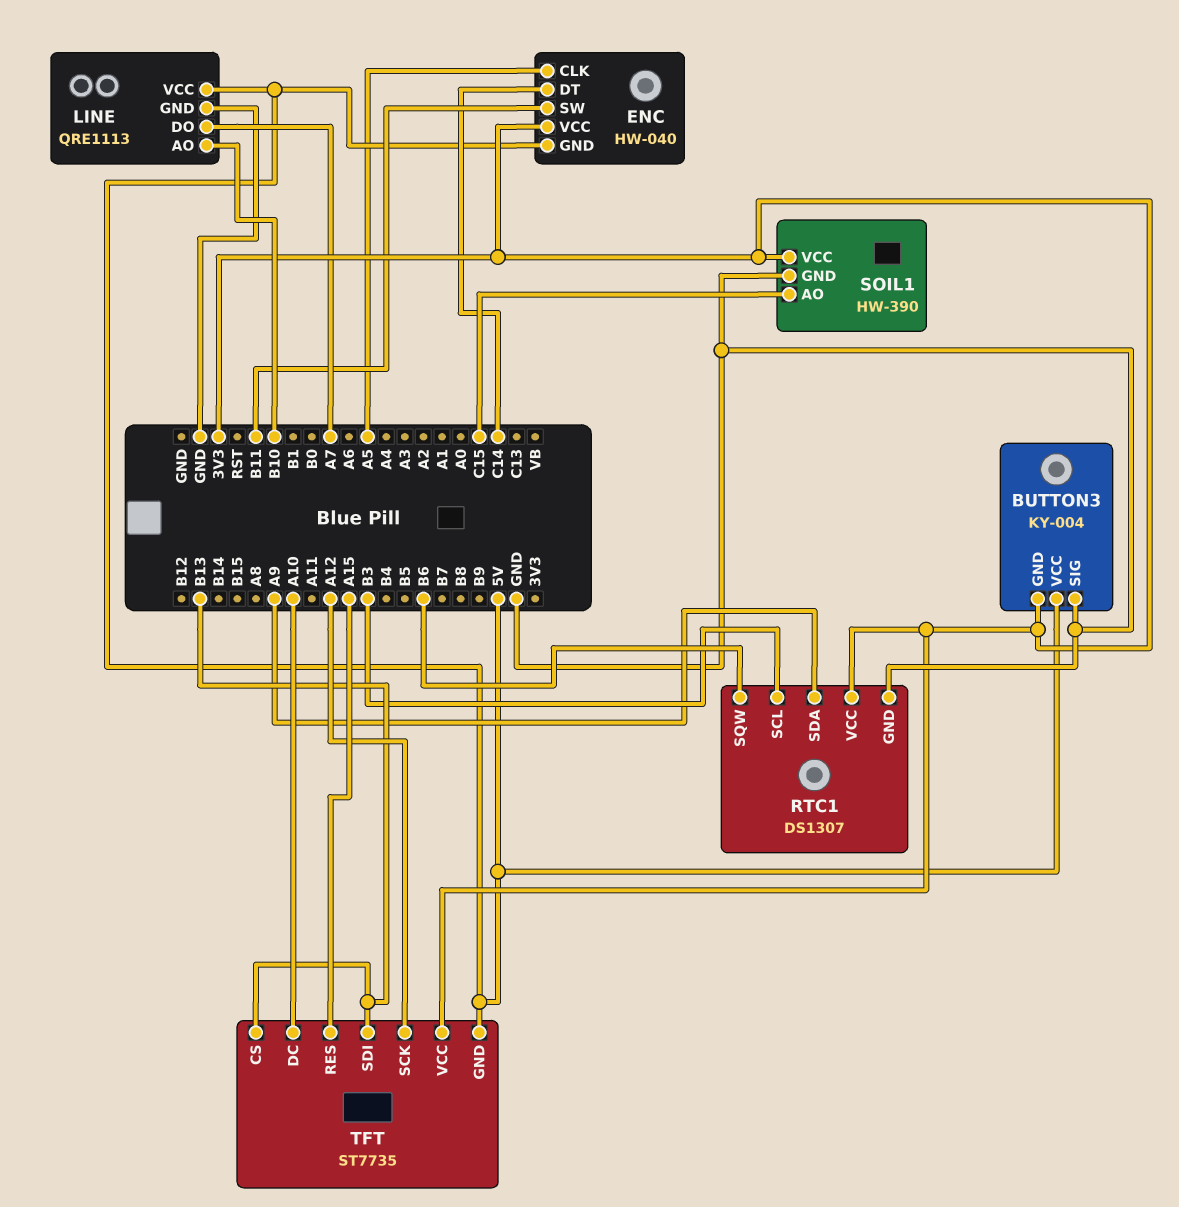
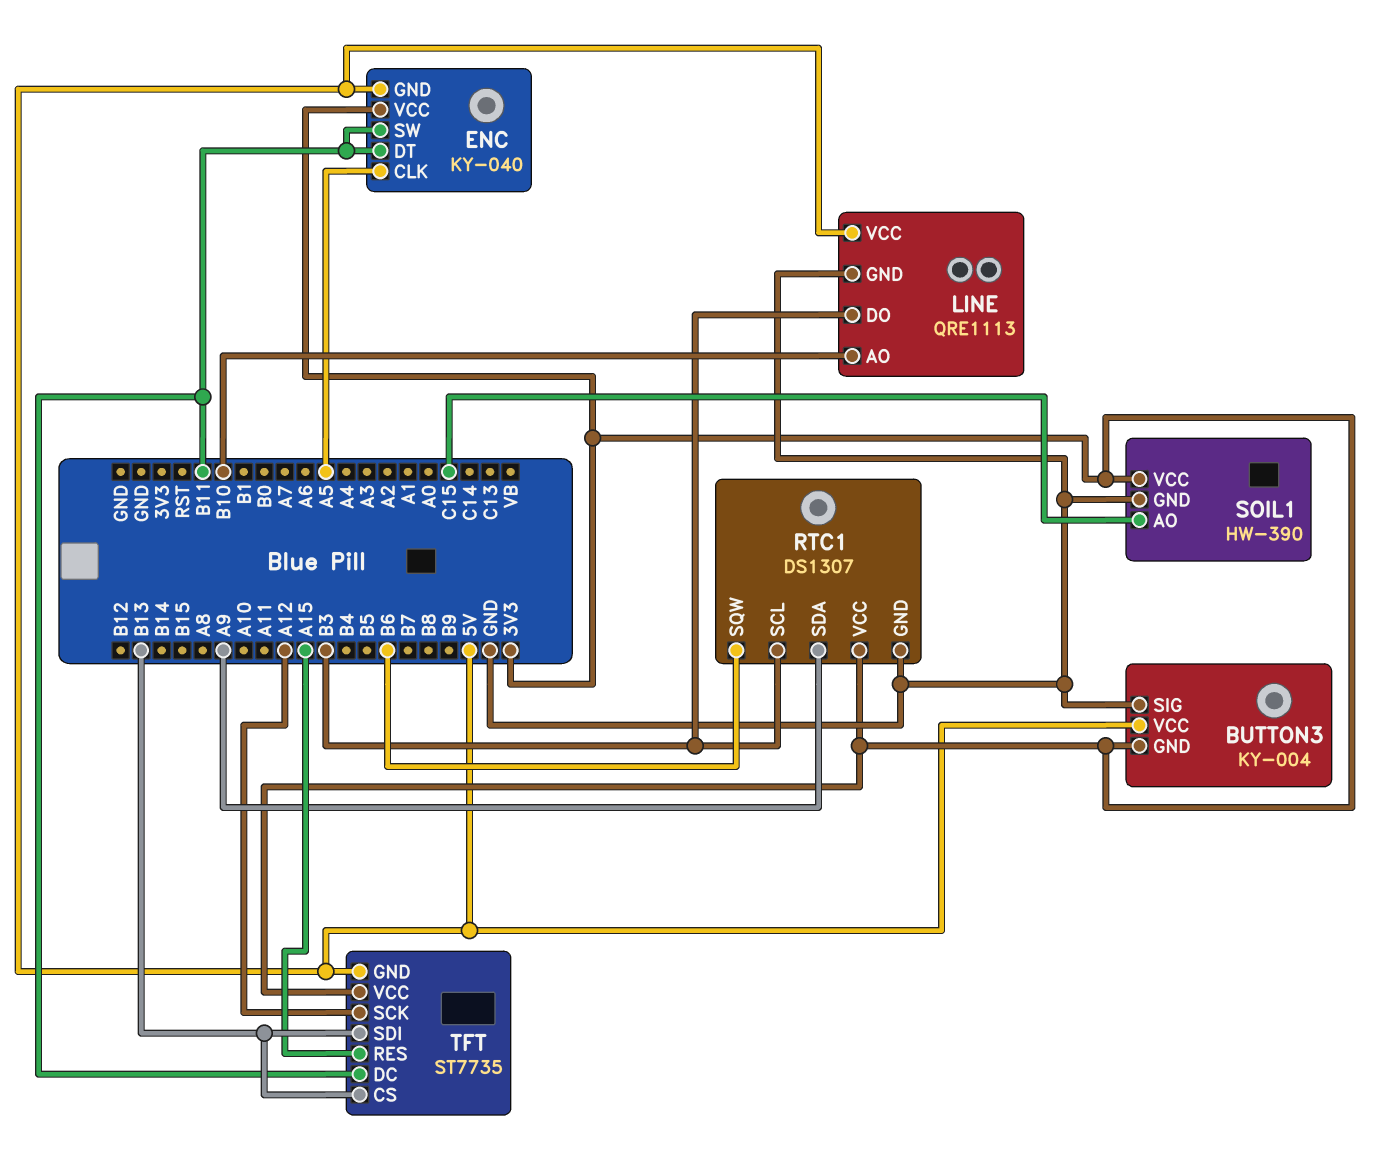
ENC: HW-040 -> KY-040
ENC pin DT: C14 -> B11
LINE pin DO: A7 -> B3
TFT pin DC: A10 -> B11

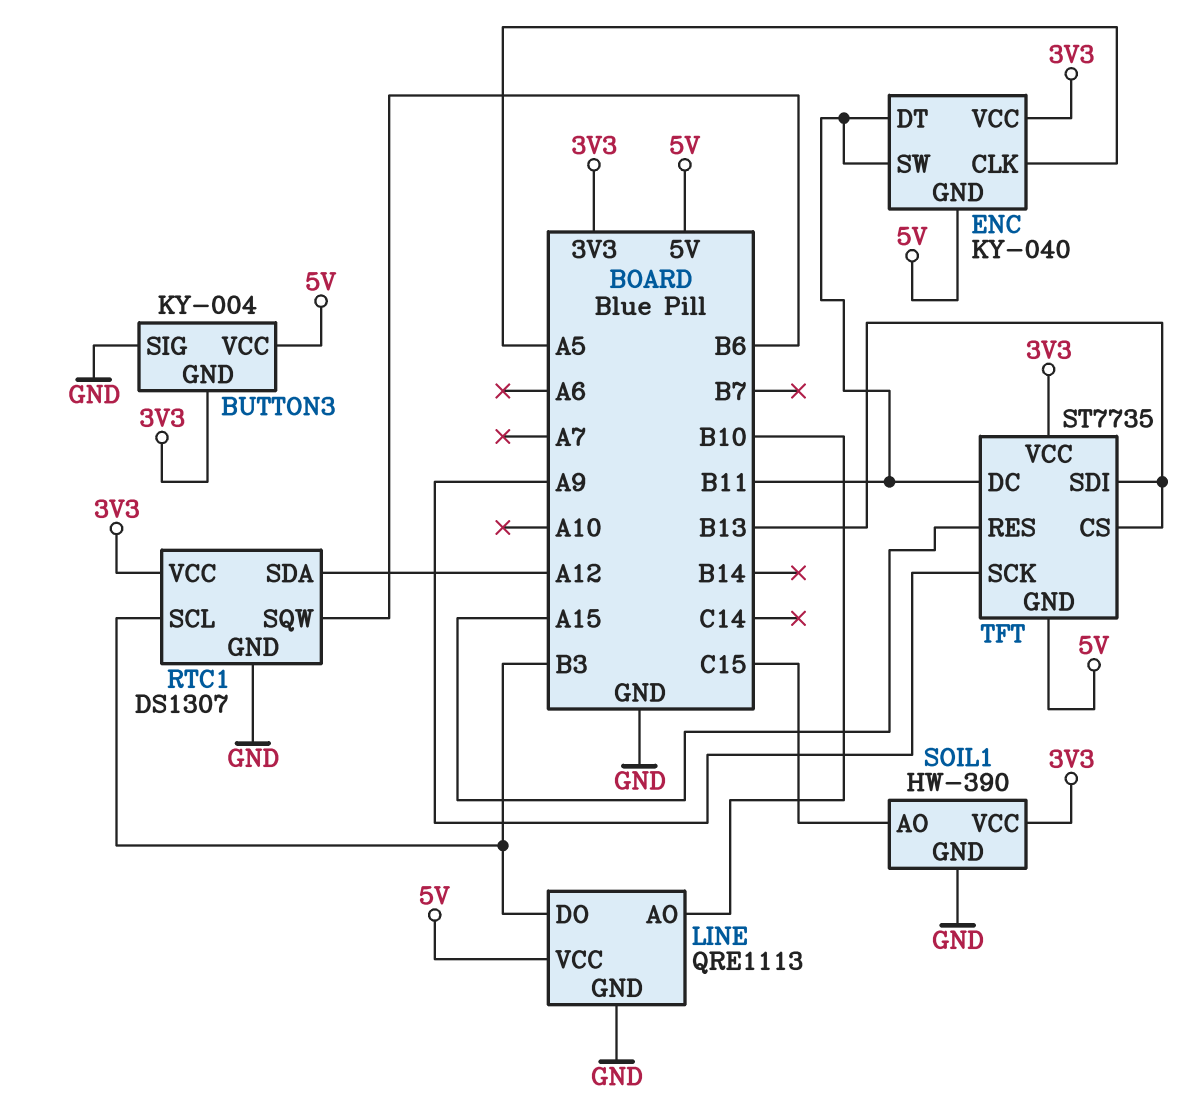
RTC1 pin SDA: A9 -> A12
TFT pin SCK: A12 -> A9

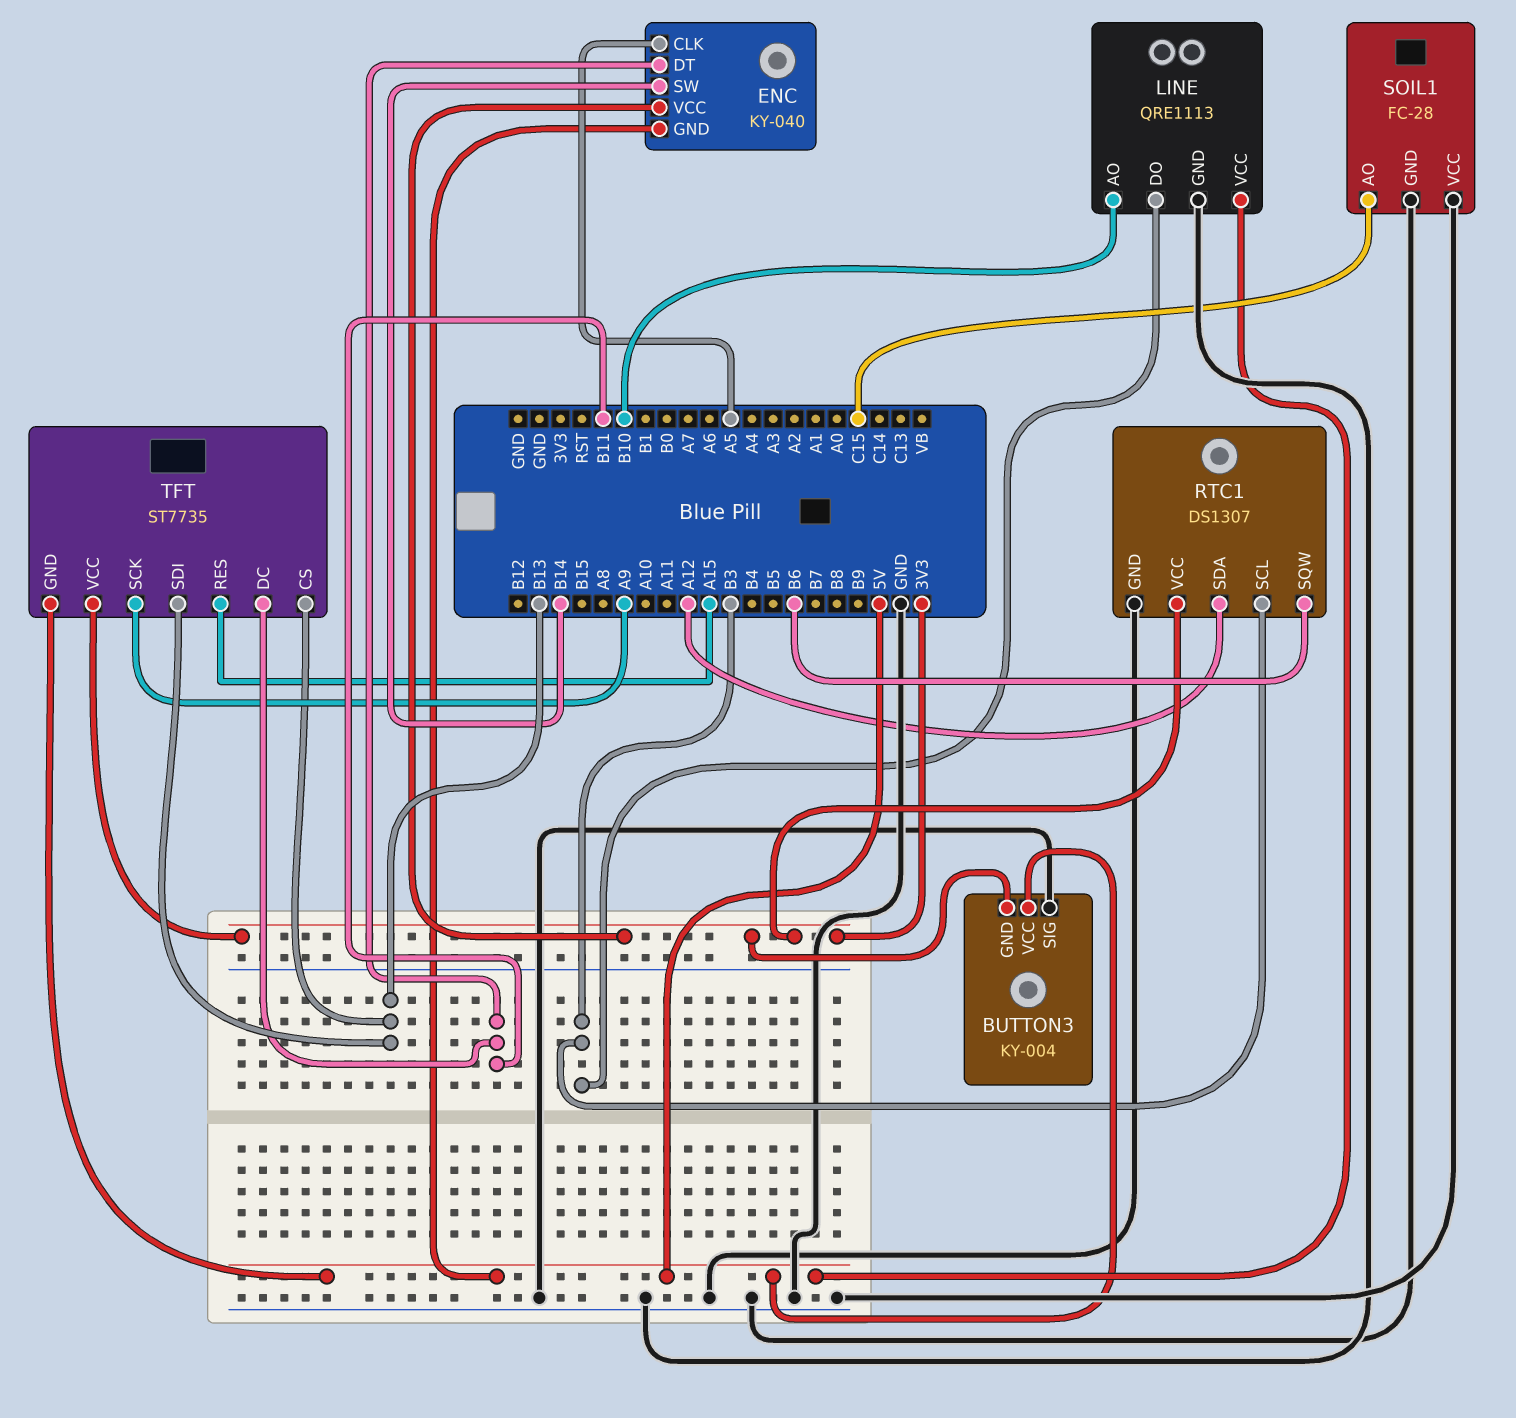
ENC pin SW: B11 -> B14
SOIL1: HW-390 -> FC-28
SOIL1 pin VCC: 3V3 -> GND

